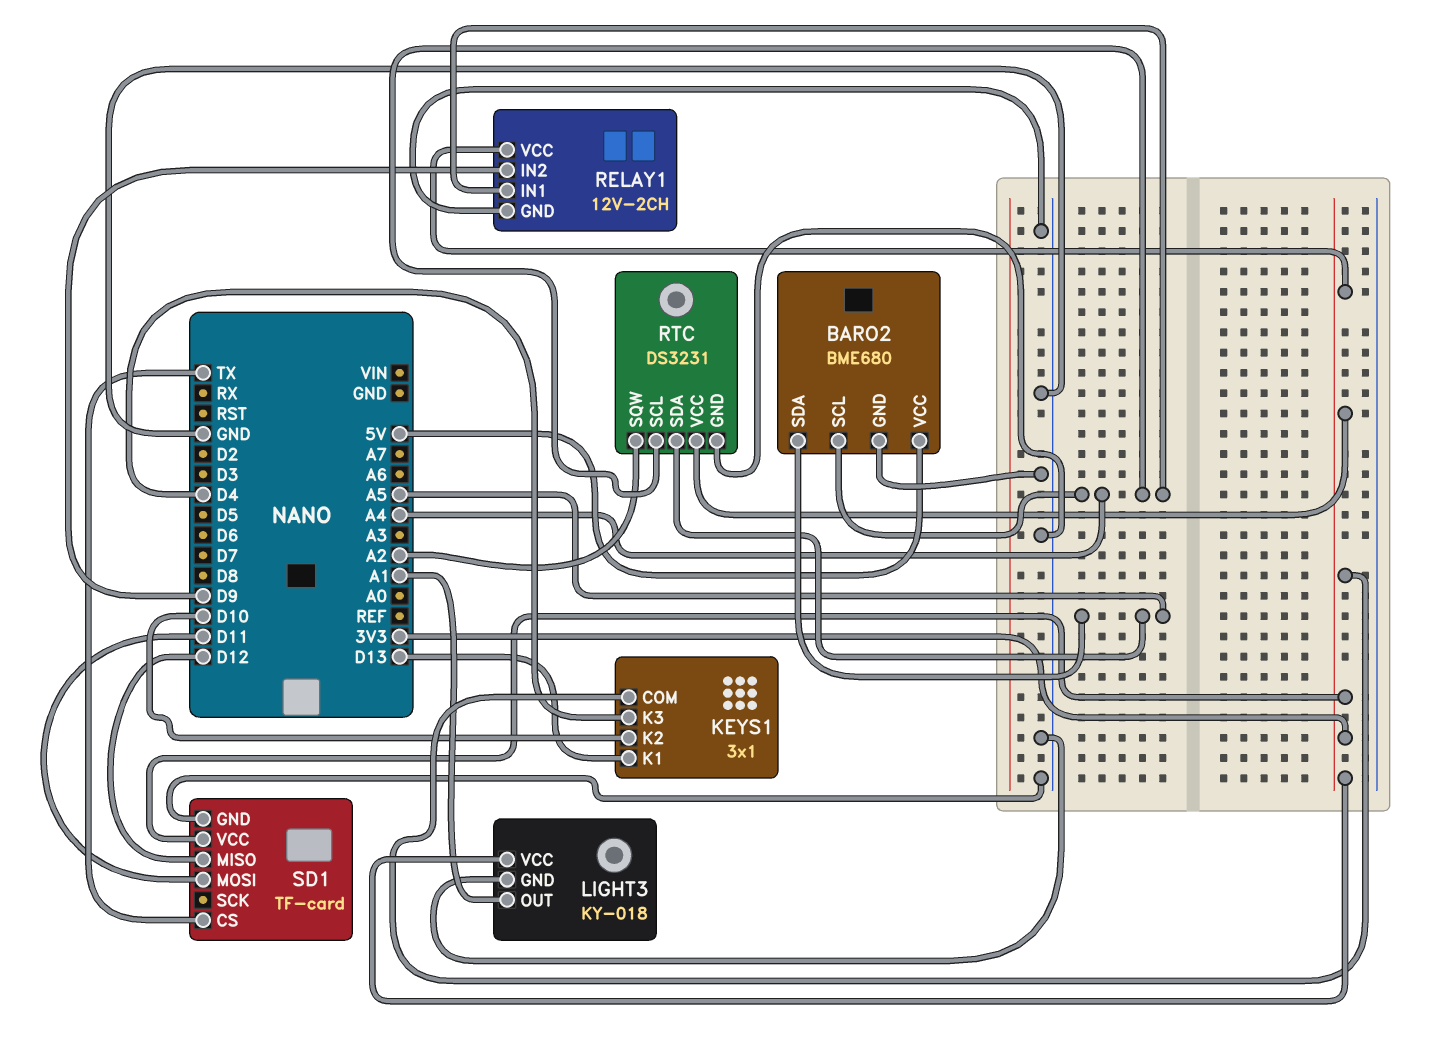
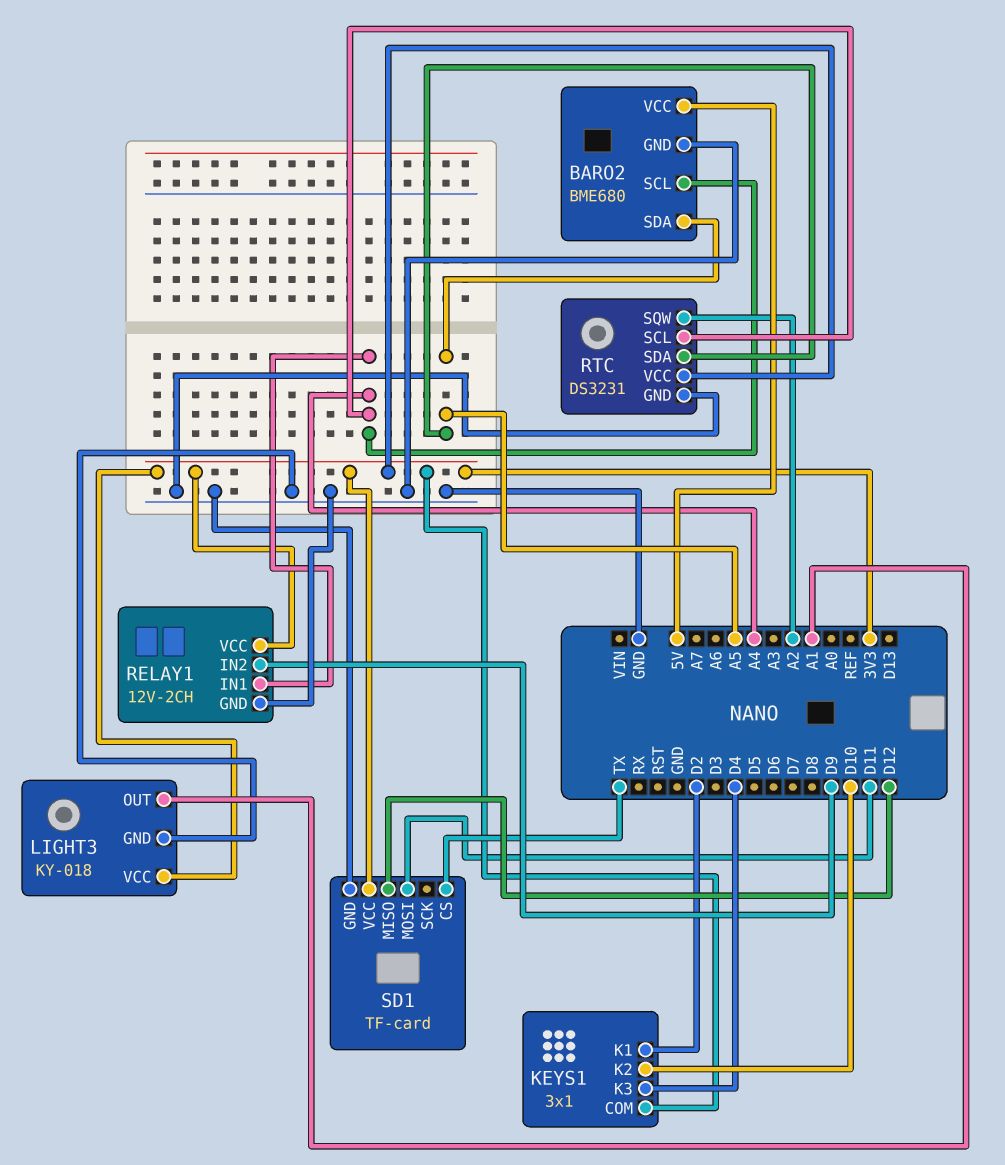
KEYS1 pin K1: D13 -> D2

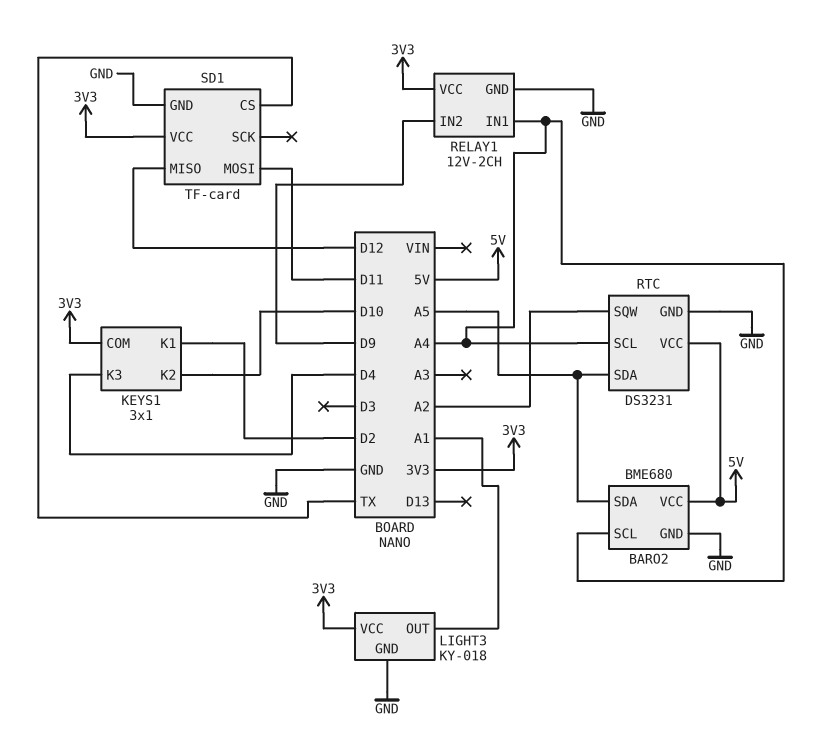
RTC pin VCC: 3V3 -> 5V

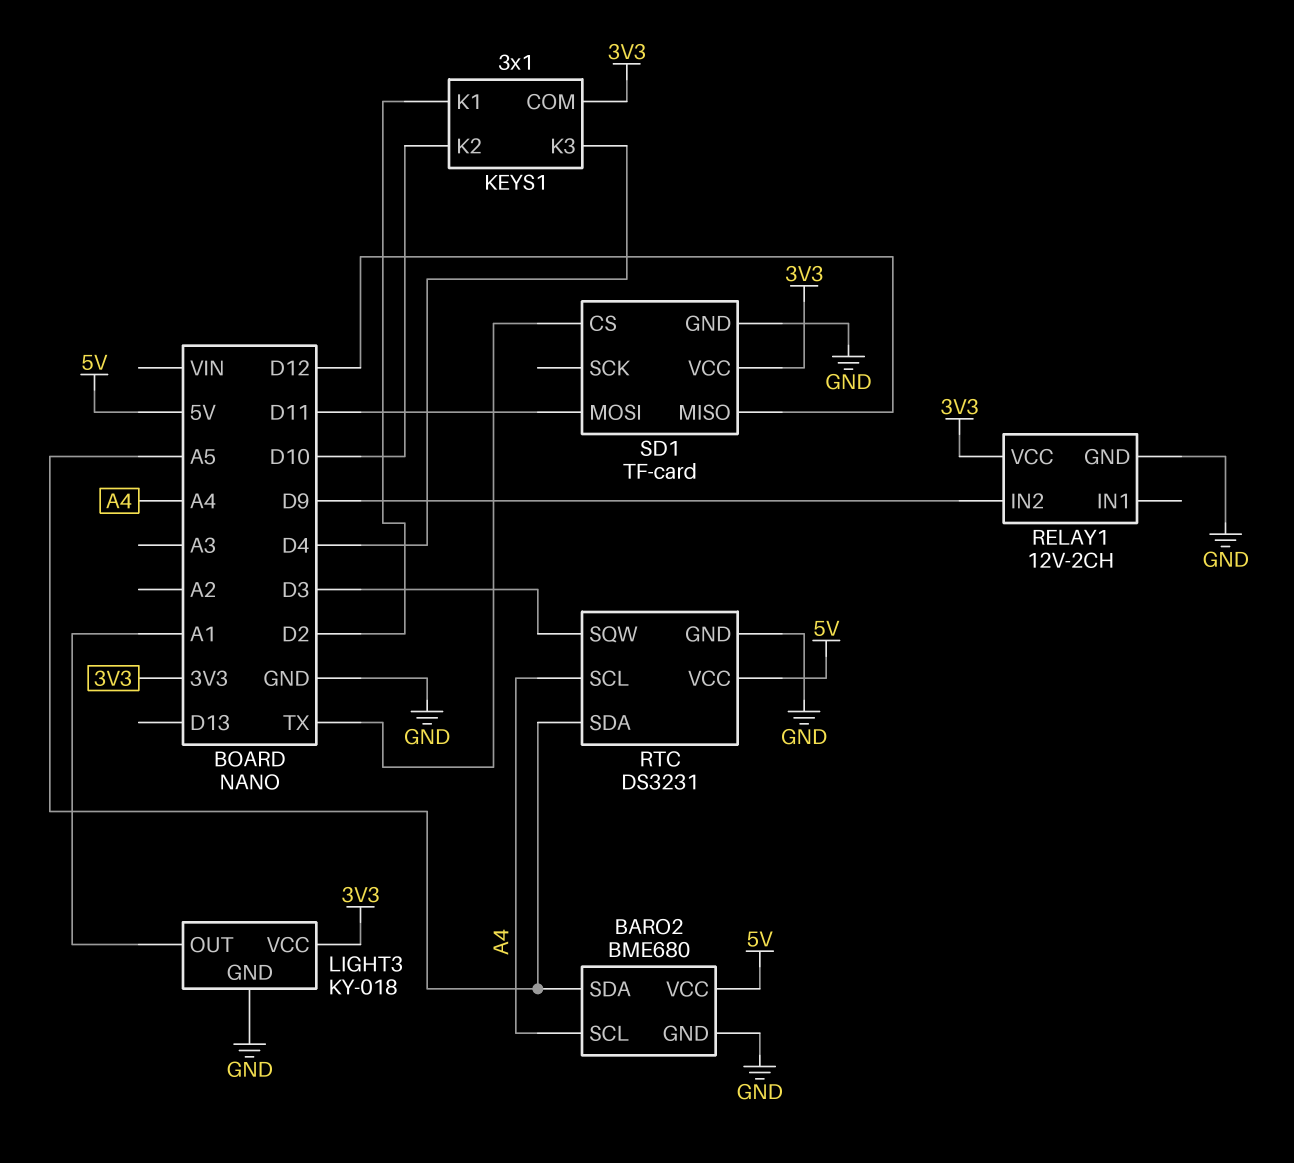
RELAY1 pin IN1: A4 -> none
RTC pin SQW: A2 -> D3

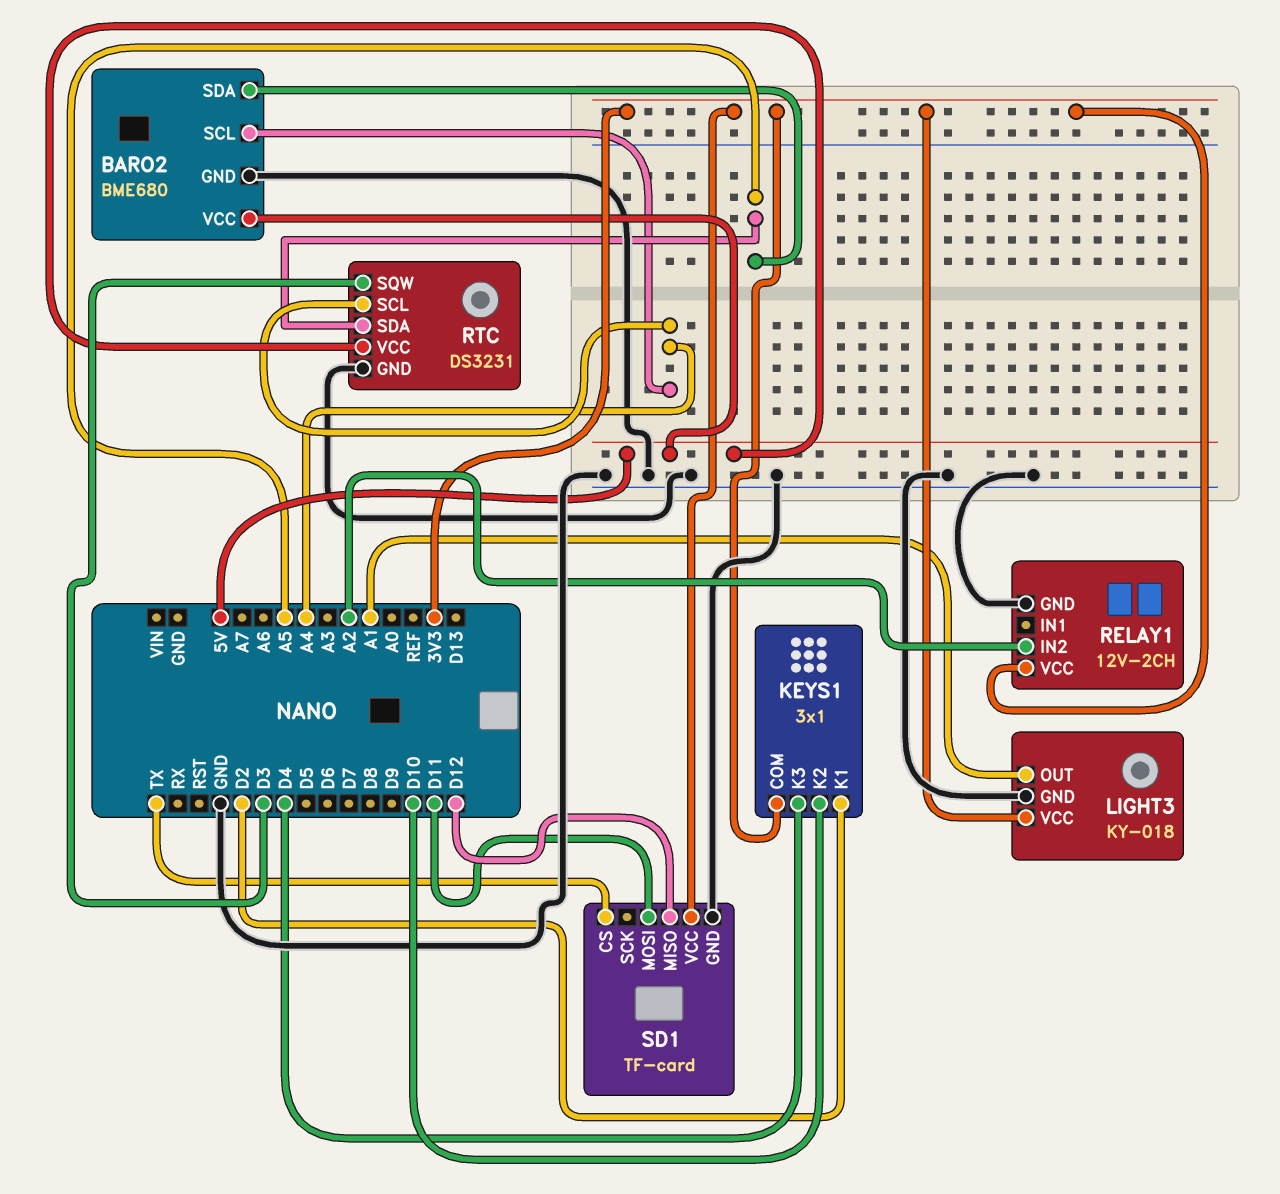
RELAY1 pin IN2: D9 -> A2

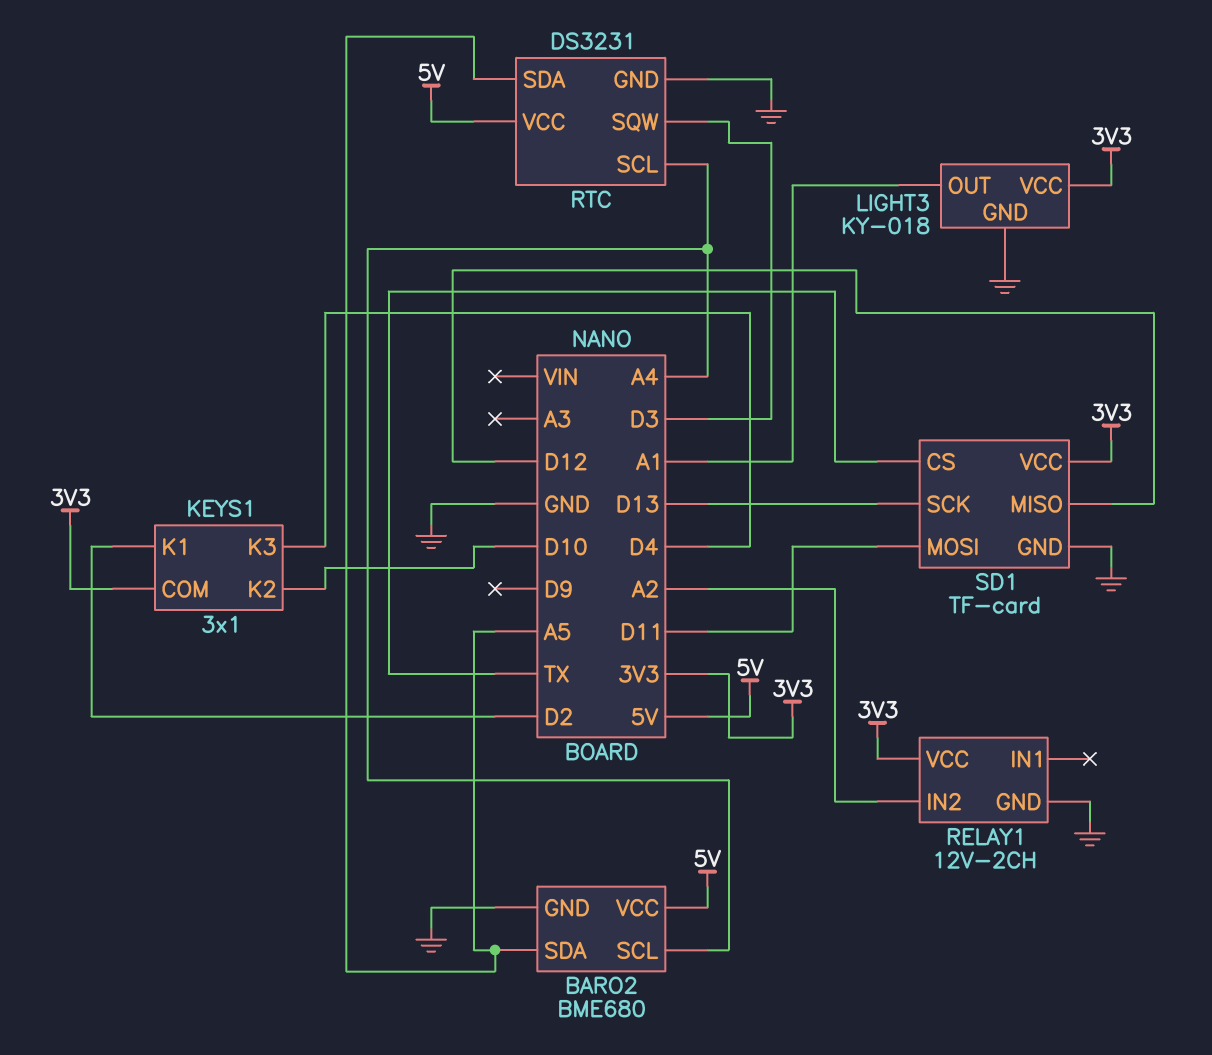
SD1 pin SCK: none -> D13

